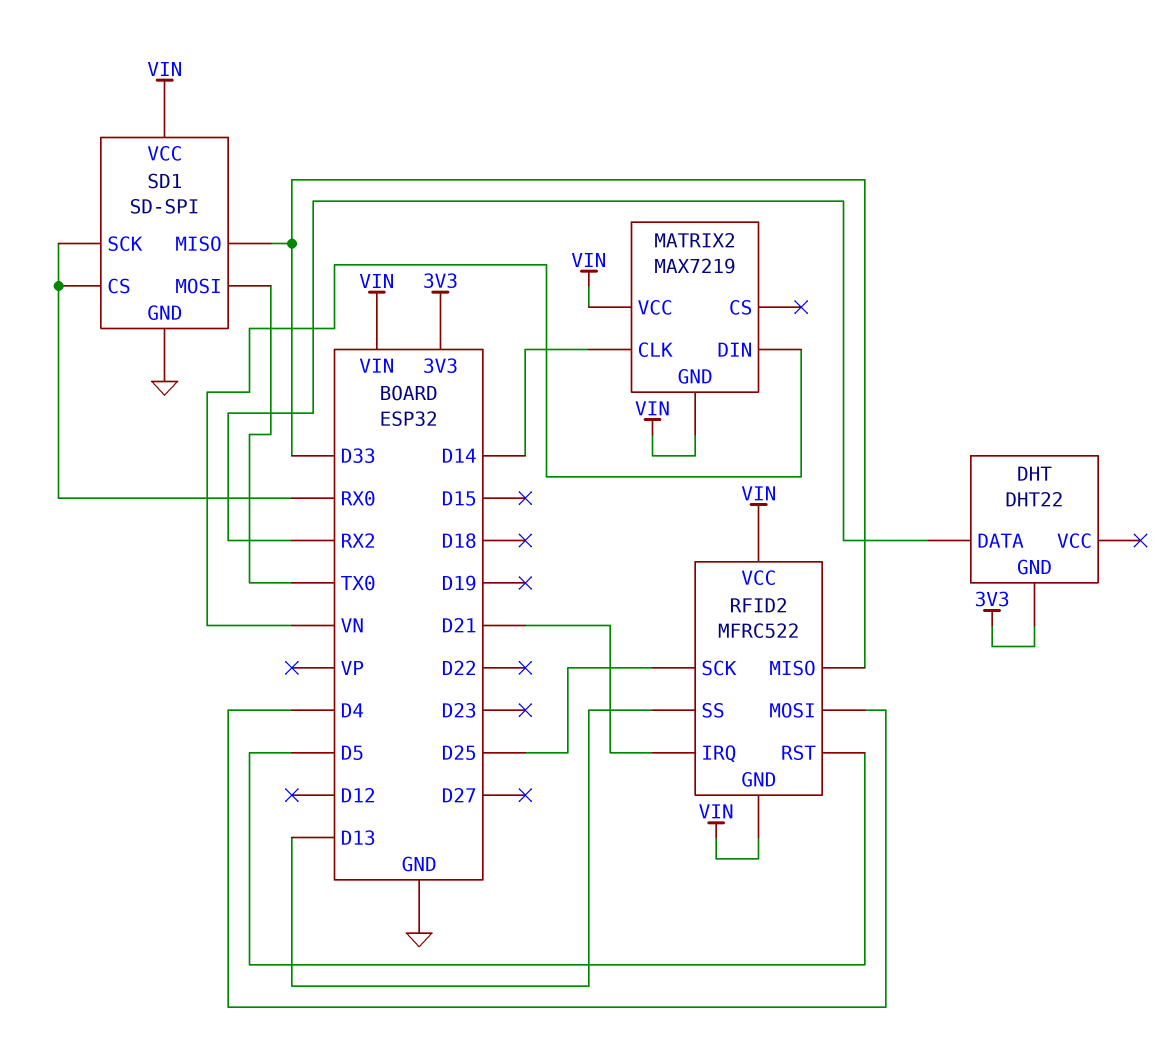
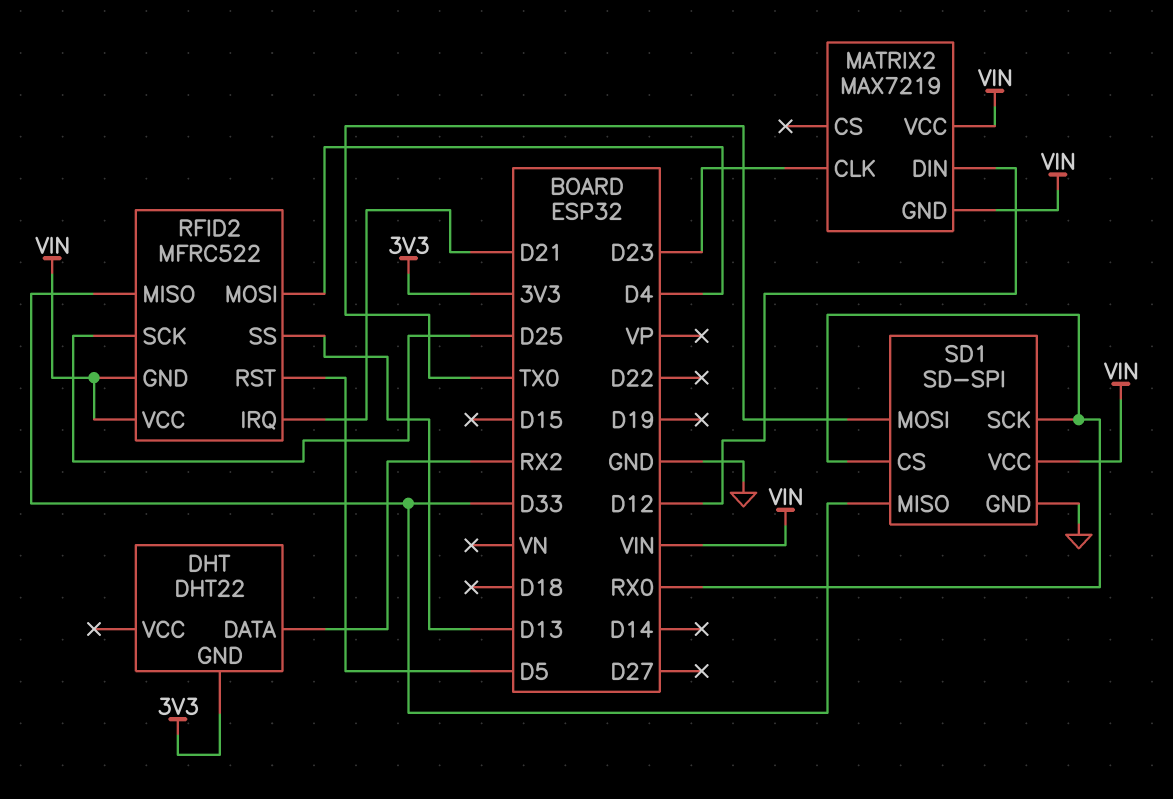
MATRIX2 pin CLK: D14 -> D23
MATRIX2 pin DIN: VN -> D12

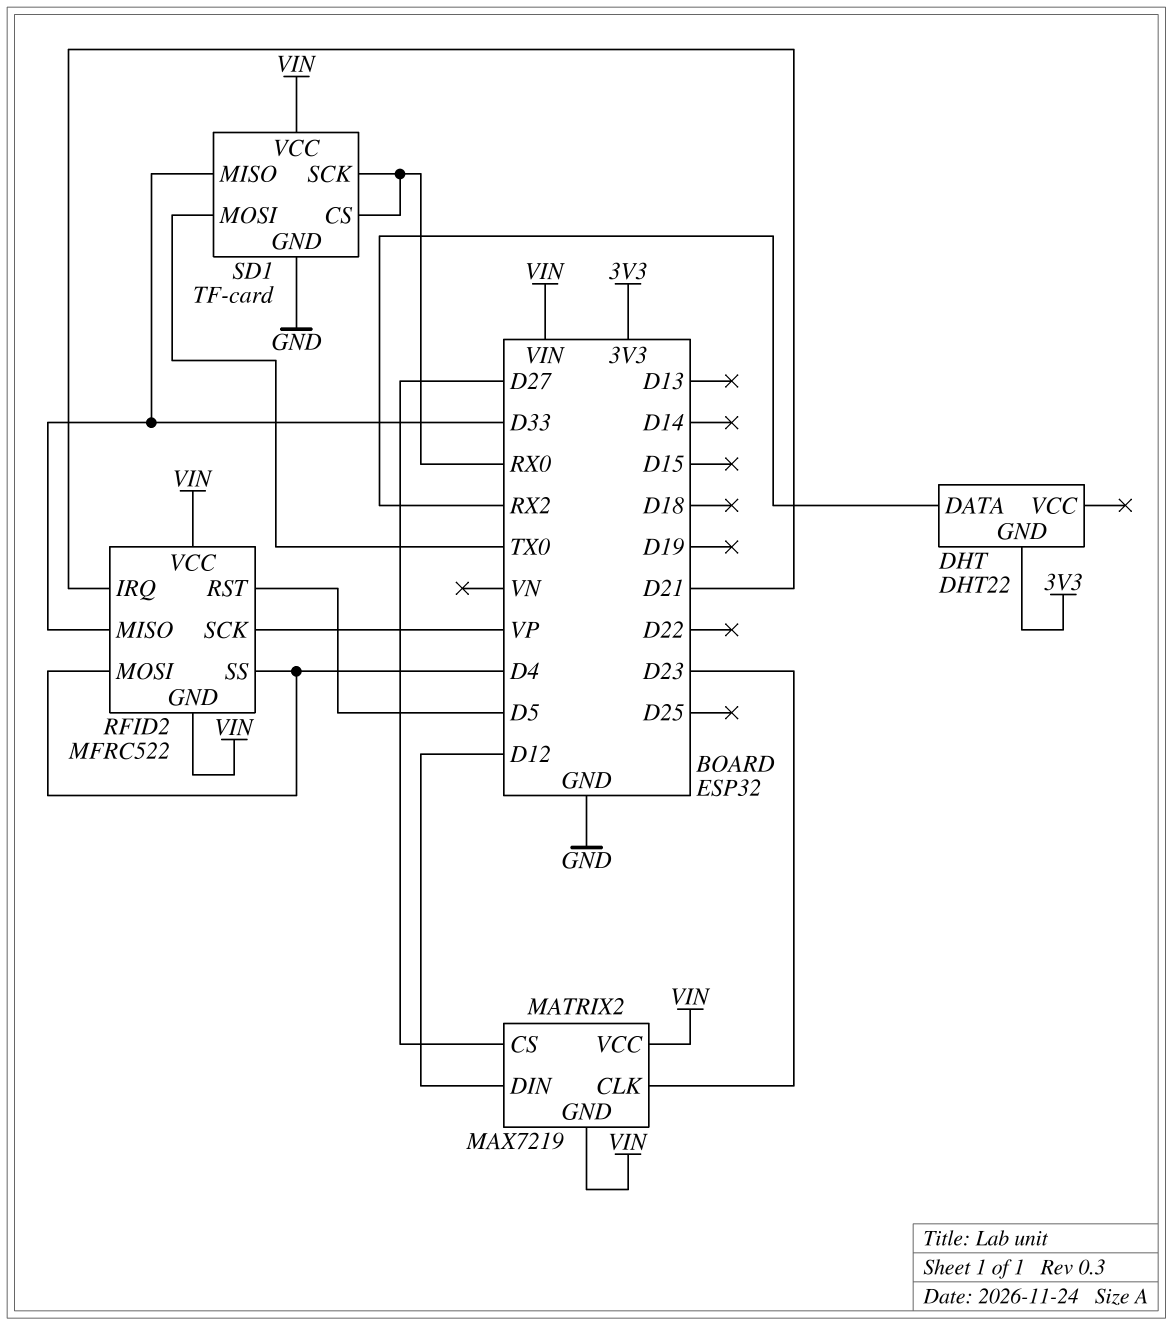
MATRIX2 pin CS: none -> D27
RFID2 pin SCK: D25 -> VP
RFID2 pin SS: D13 -> D4
SD1: SD-SPI -> TF-card

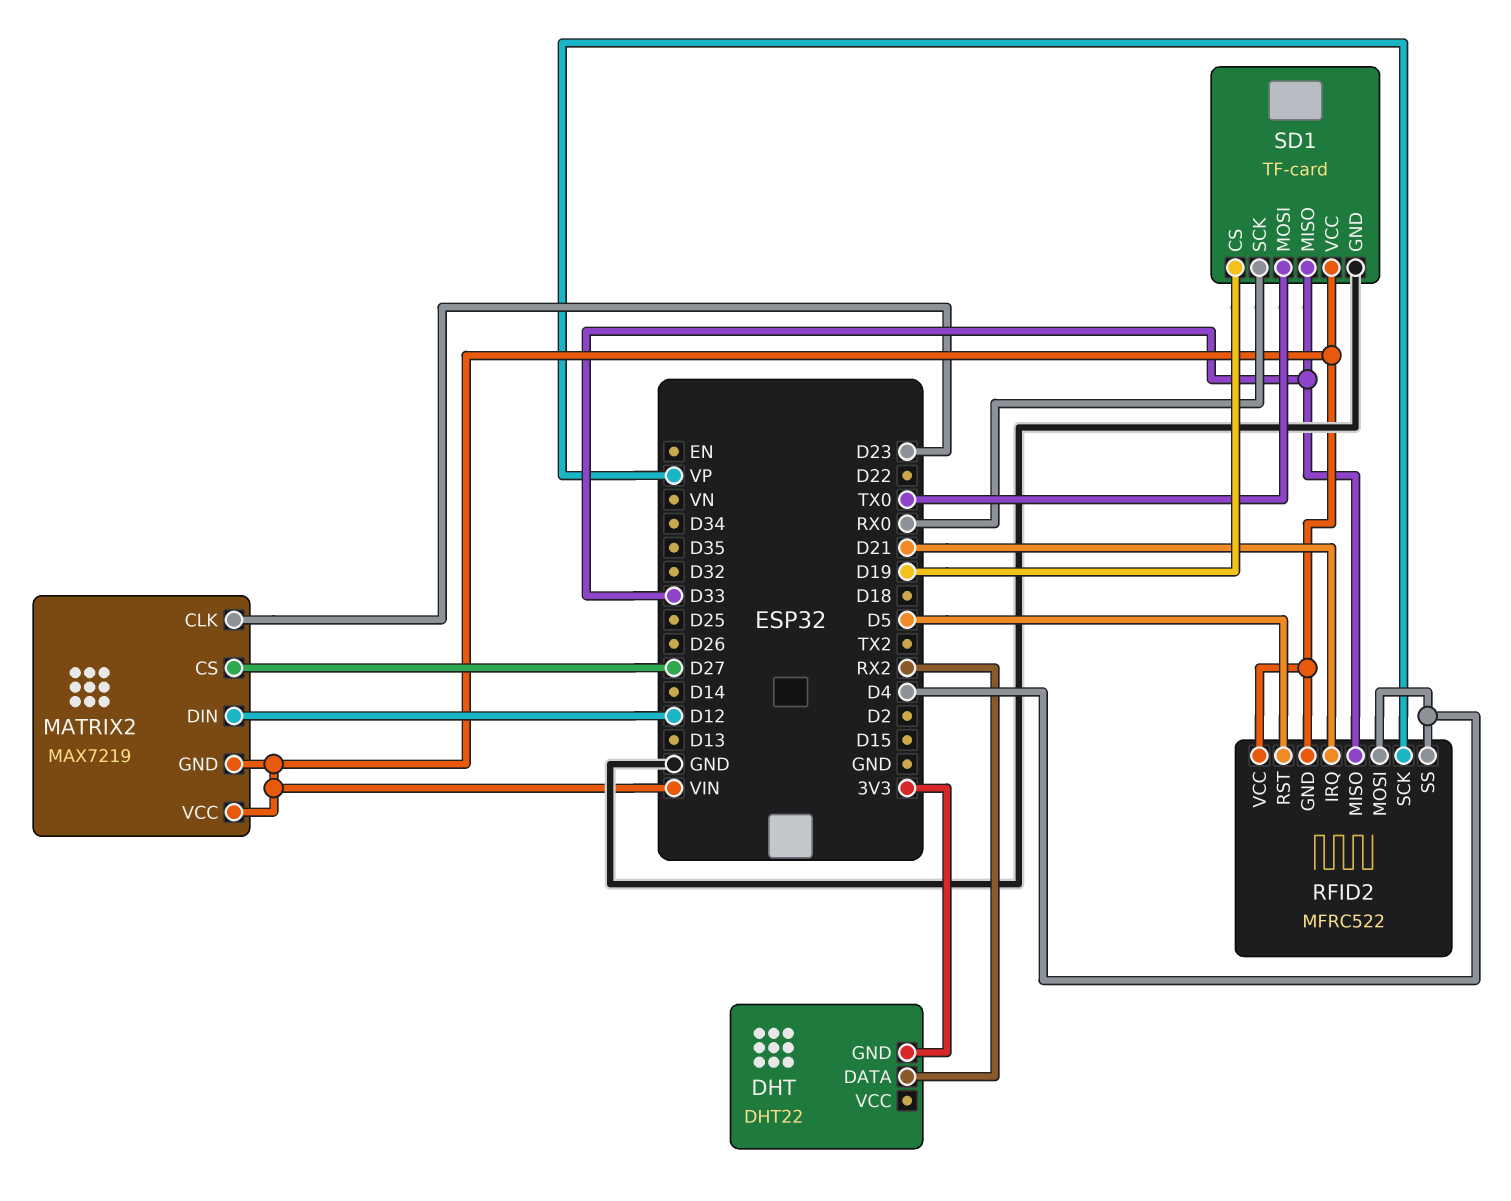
SD1 pin CS: RX0 -> D19

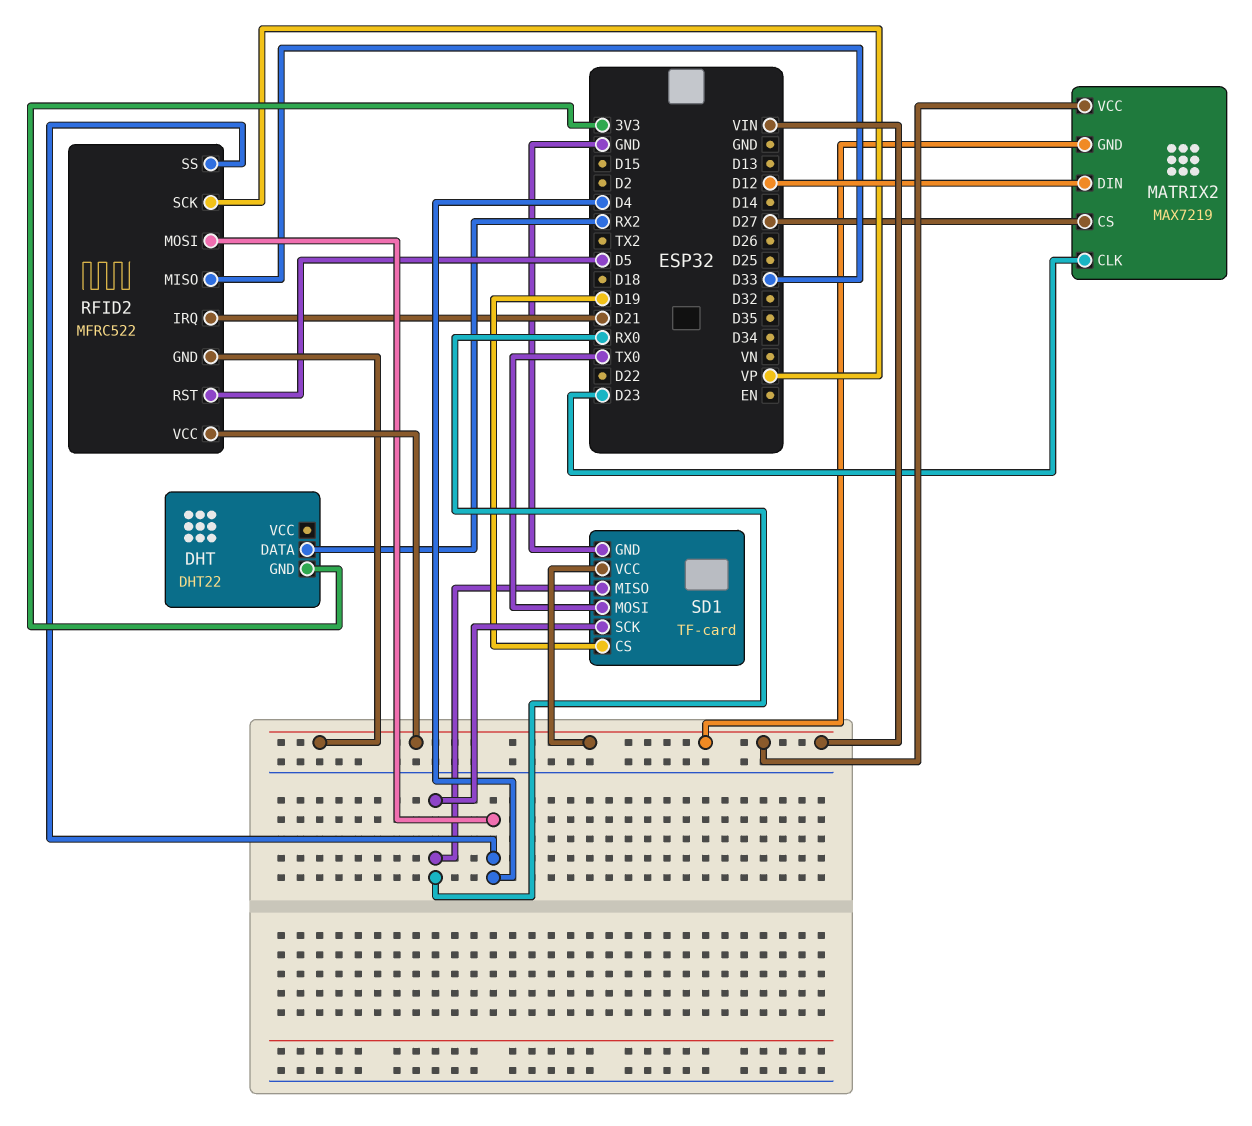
SD1 pin MISO: D33 -> RX0

